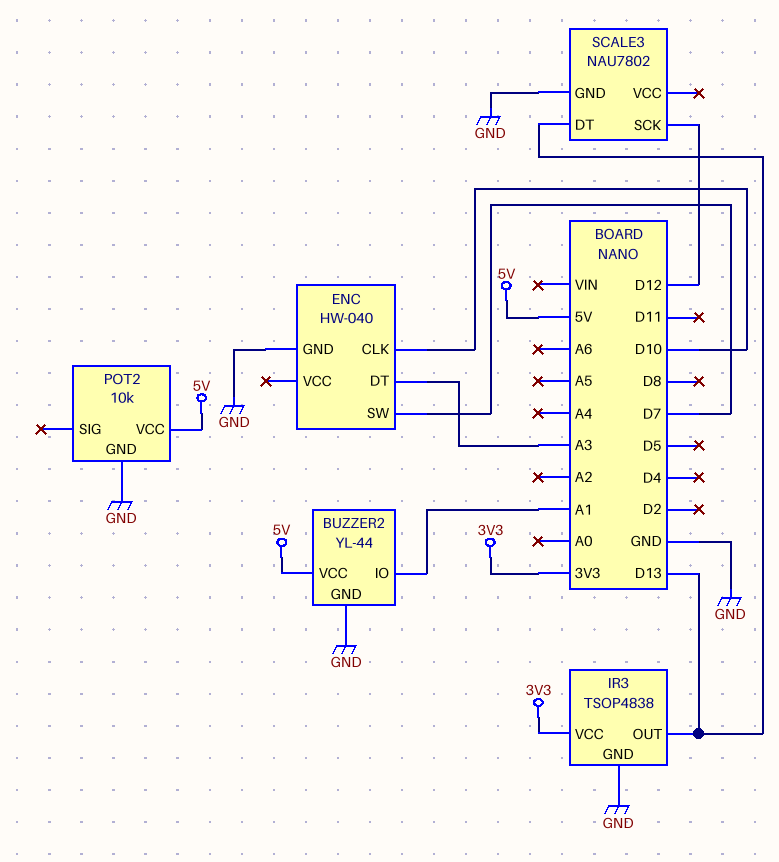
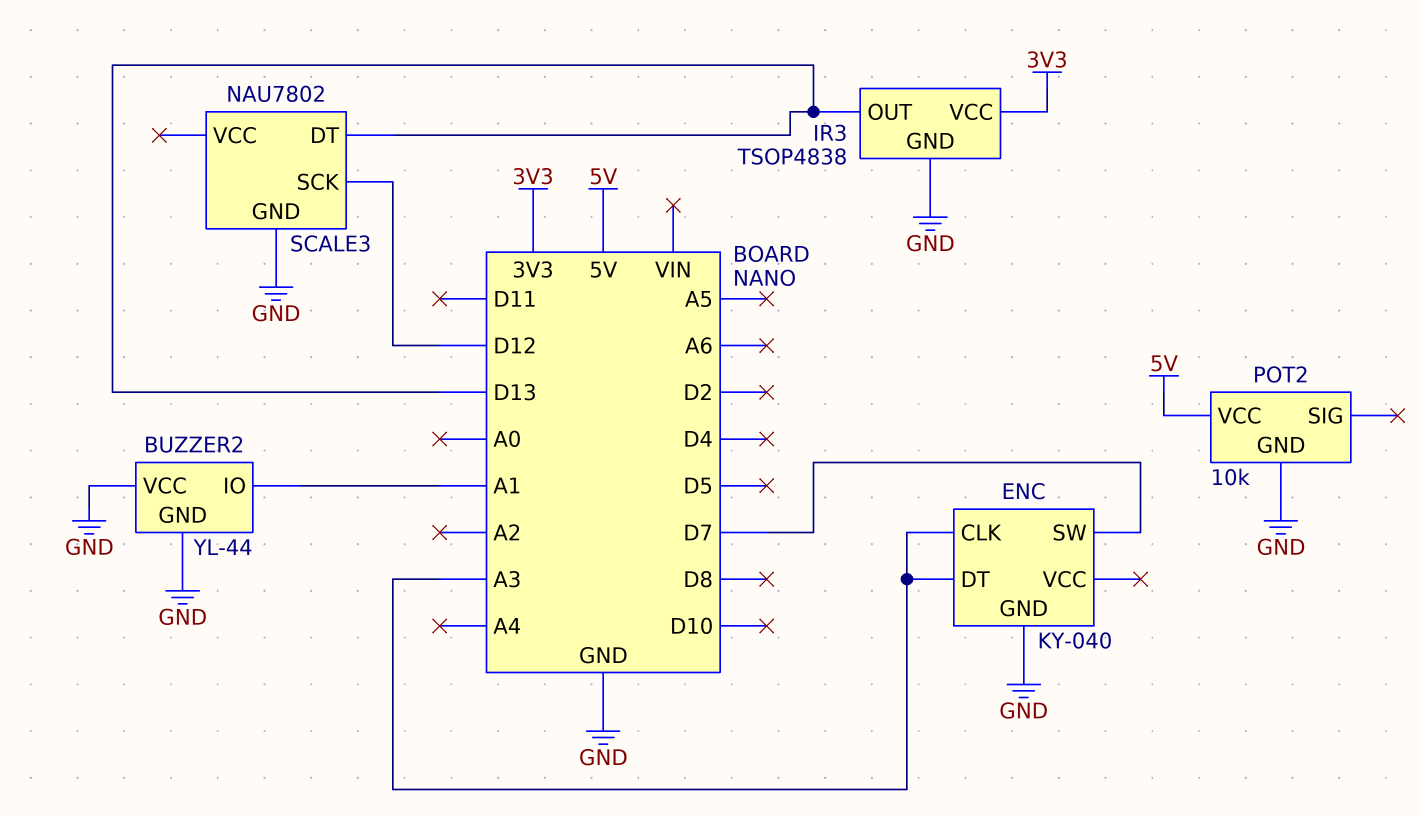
BUZZER2 pin VCC: 5V -> GND
ENC: HW-040 -> KY-040
ENC pin CLK: D10 -> A3

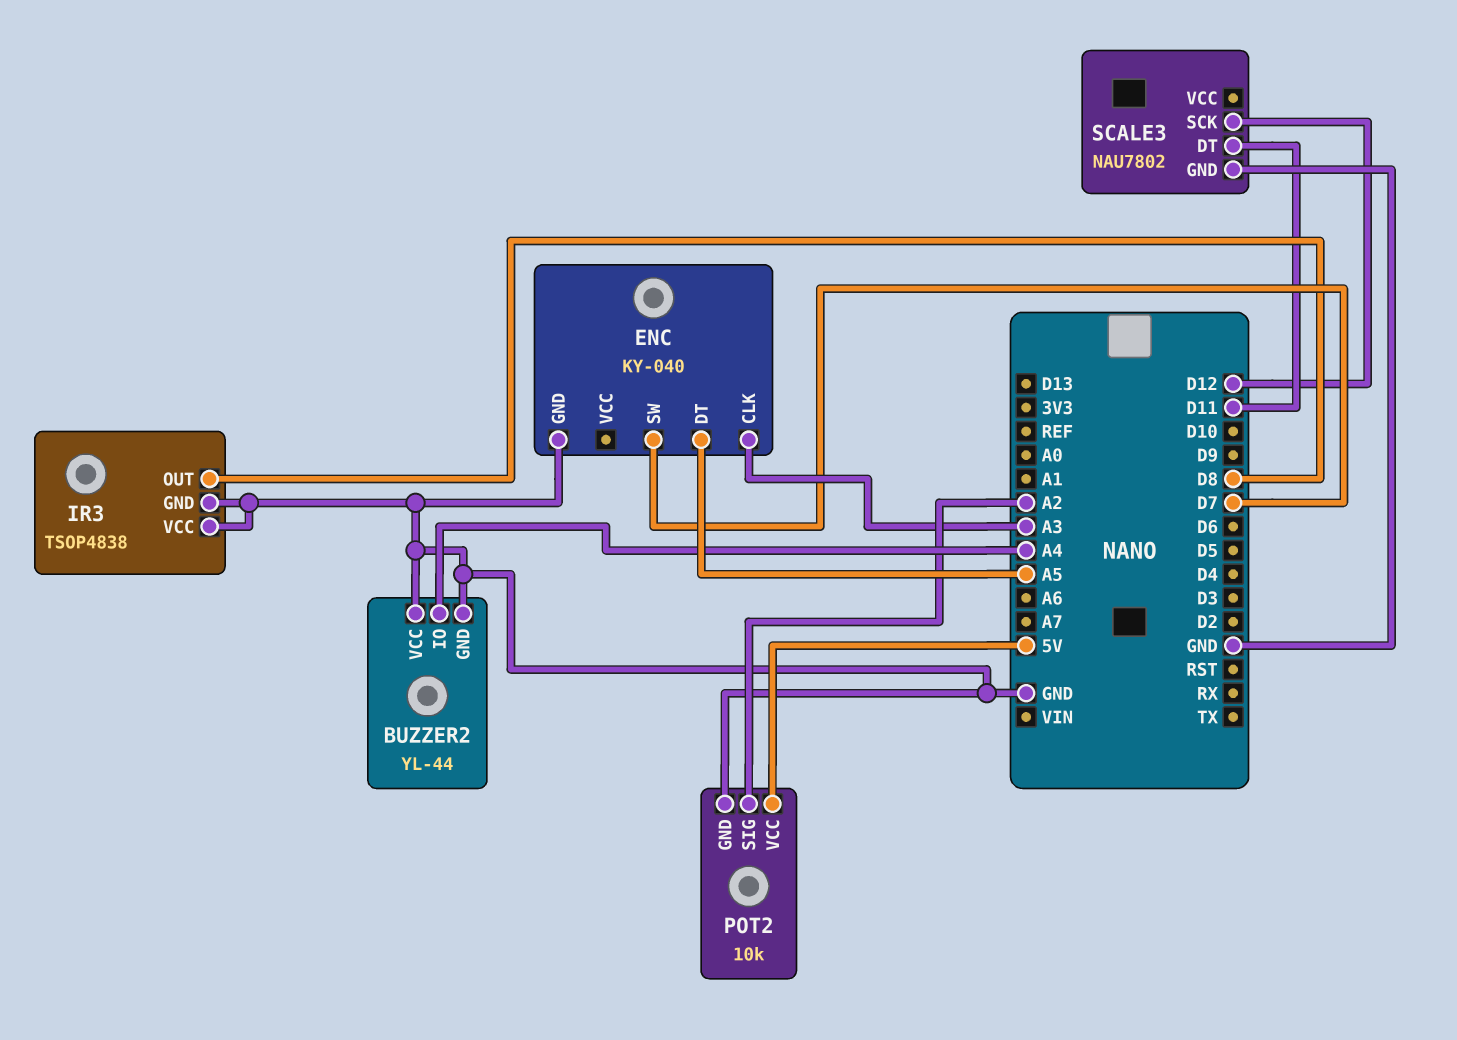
BUZZER2 pin IO: A1 -> A4
ENC pin DT: A3 -> A5
IR3 pin OUT: D13 -> D8
IR3 pin VCC: 3V3 -> GND
POT2 pin SIG: none -> A2
SCALE3 pin DT: D13 -> D11

